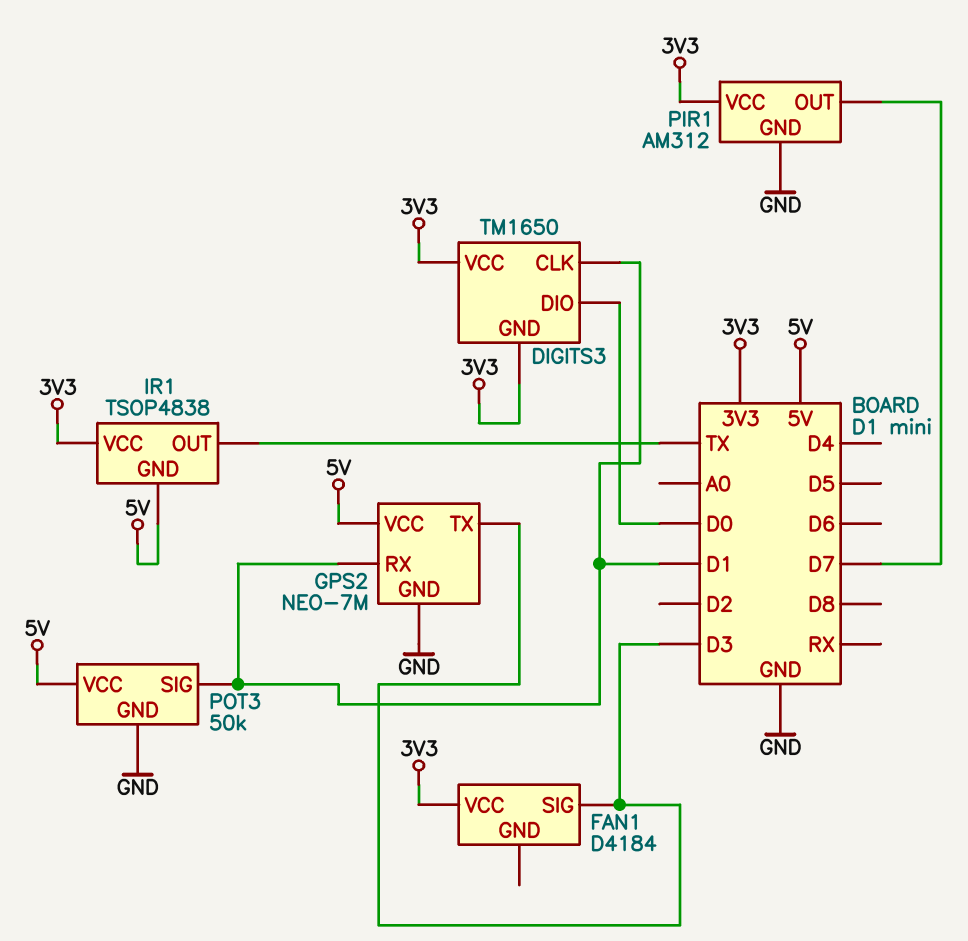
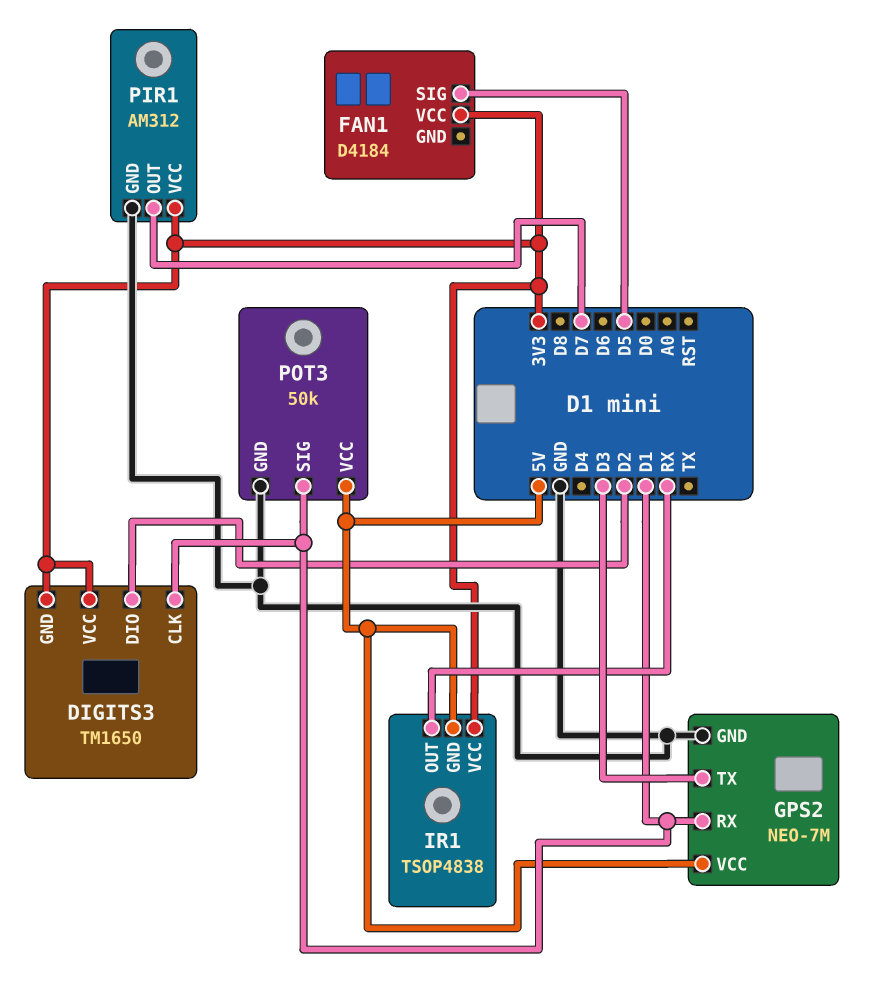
DIGITS3 pin DIO: D0 -> D2
FAN1 pin SIG: D3 -> D5
IR1 pin OUT: TX -> RX

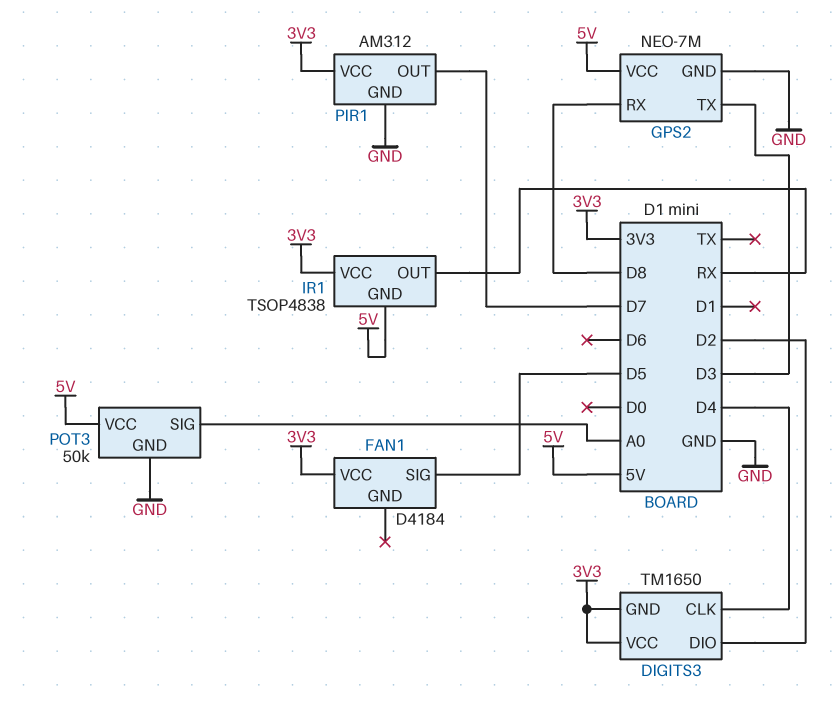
DIGITS3 pin CLK: D1 -> D4
GPS2 pin RX: D1 -> D8
POT3 pin SIG: D1 -> A0

